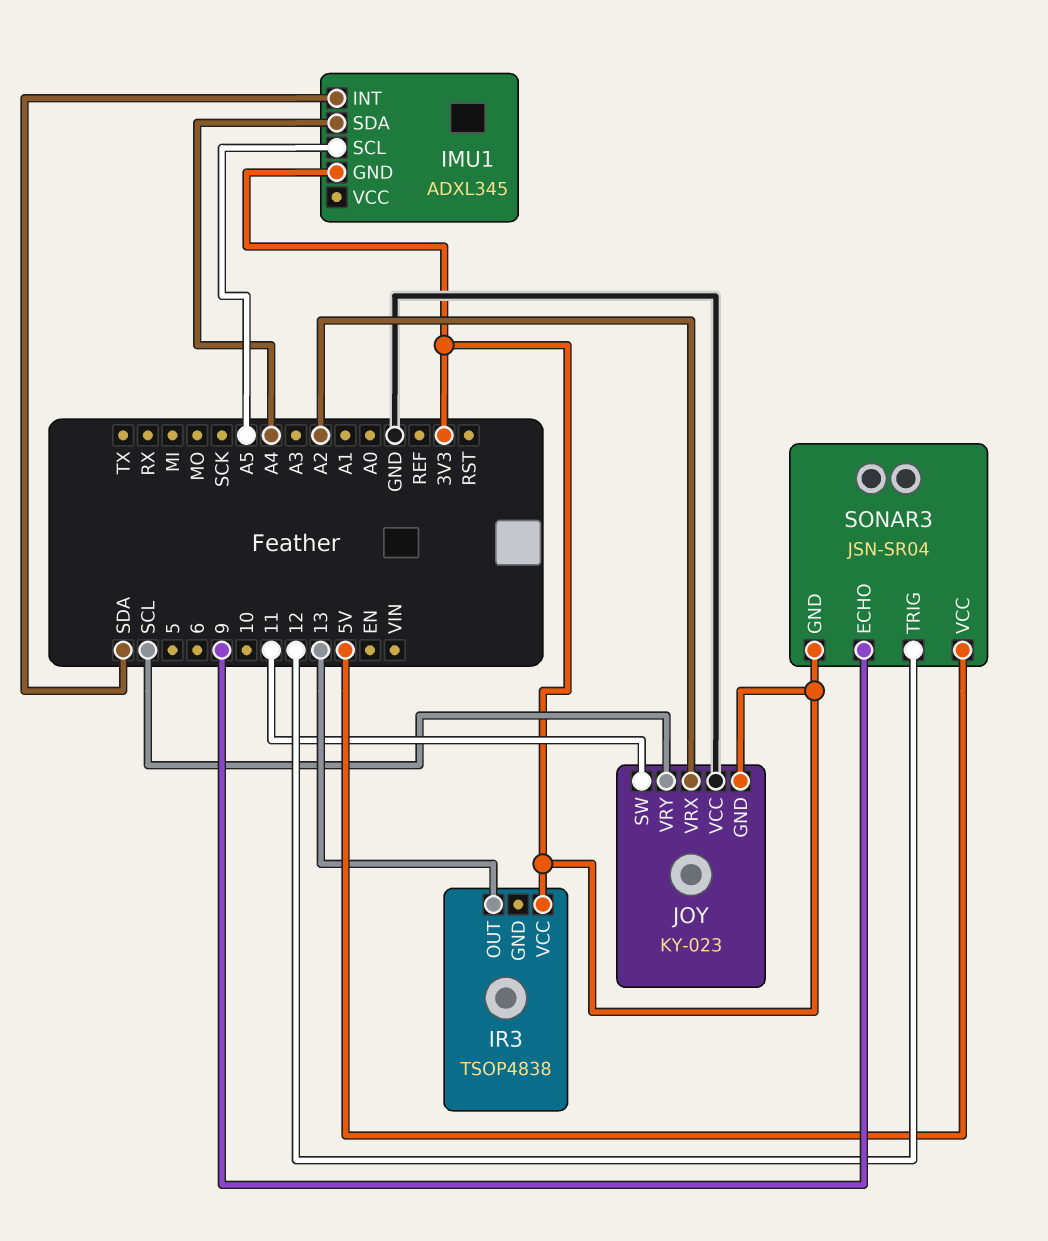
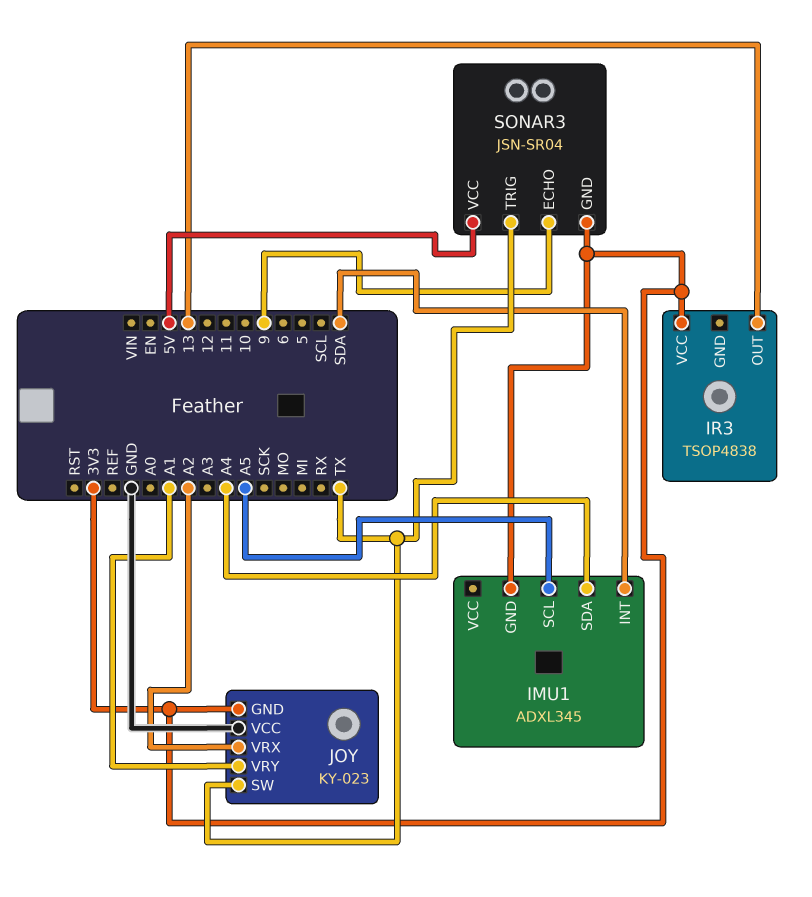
JOY pin SW: 11 -> TX
JOY pin VRY: SCL -> A1
SONAR3 pin TRIG: 12 -> TX

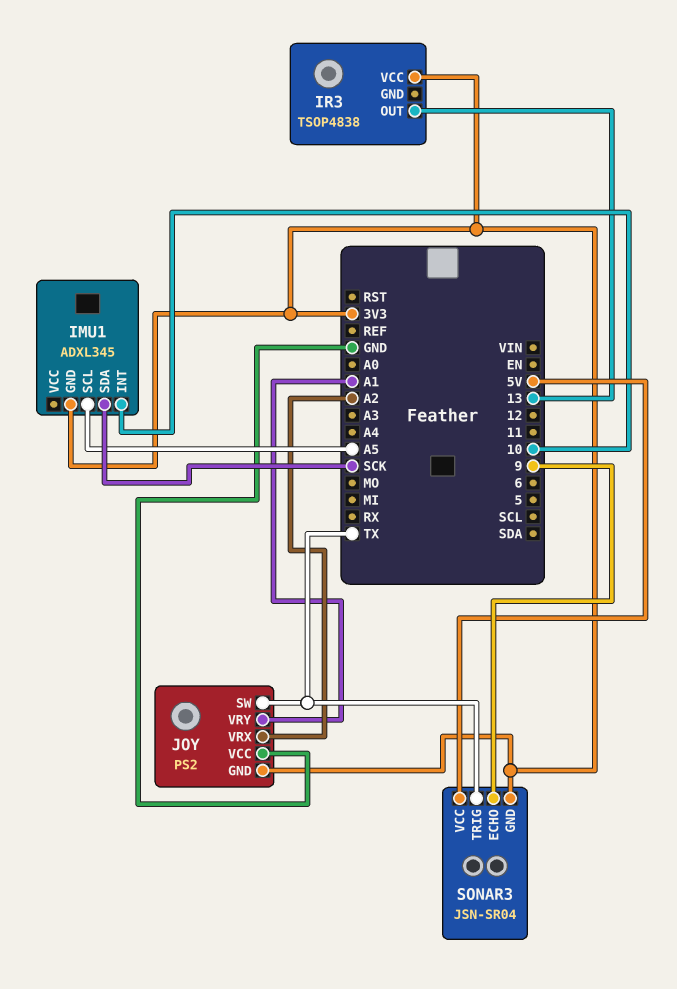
IMU1 pin INT: SDA -> 10
IMU1 pin SDA: A4 -> SCK
JOY: KY-023 -> PS2

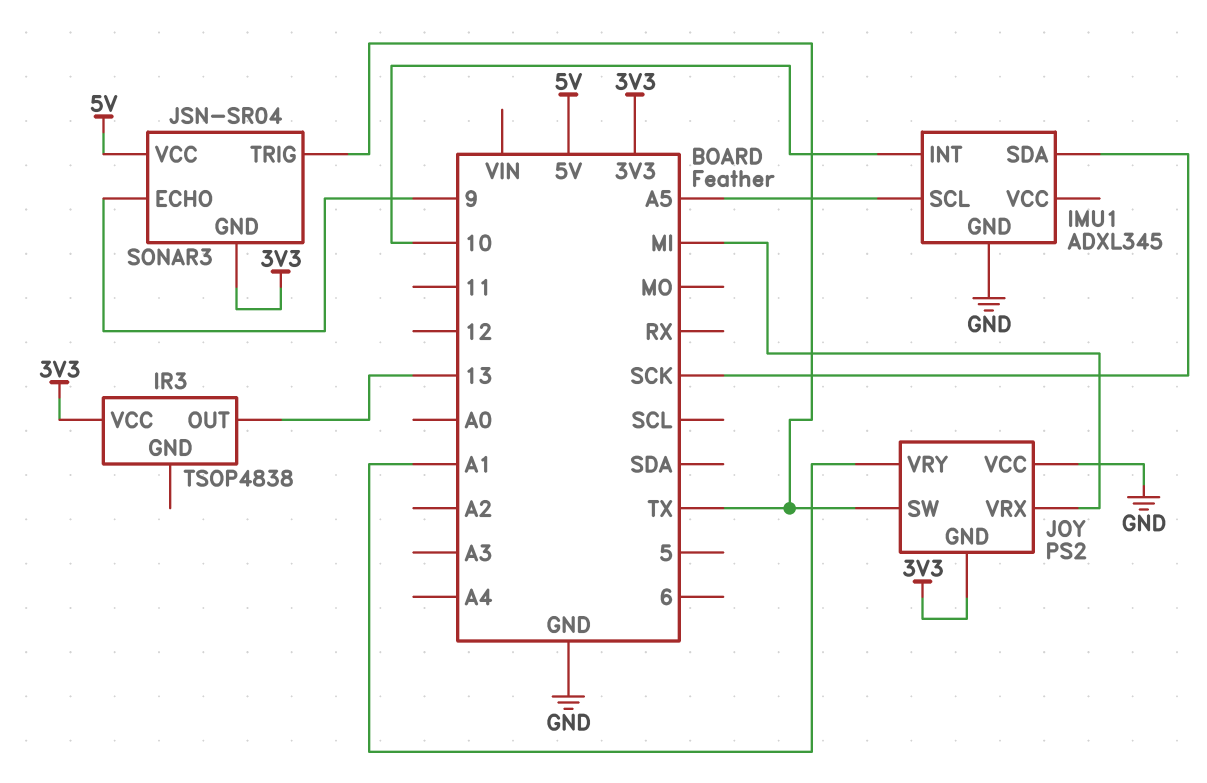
IMU1 pin GND: 3V3 -> GND
JOY pin VRX: A2 -> MI

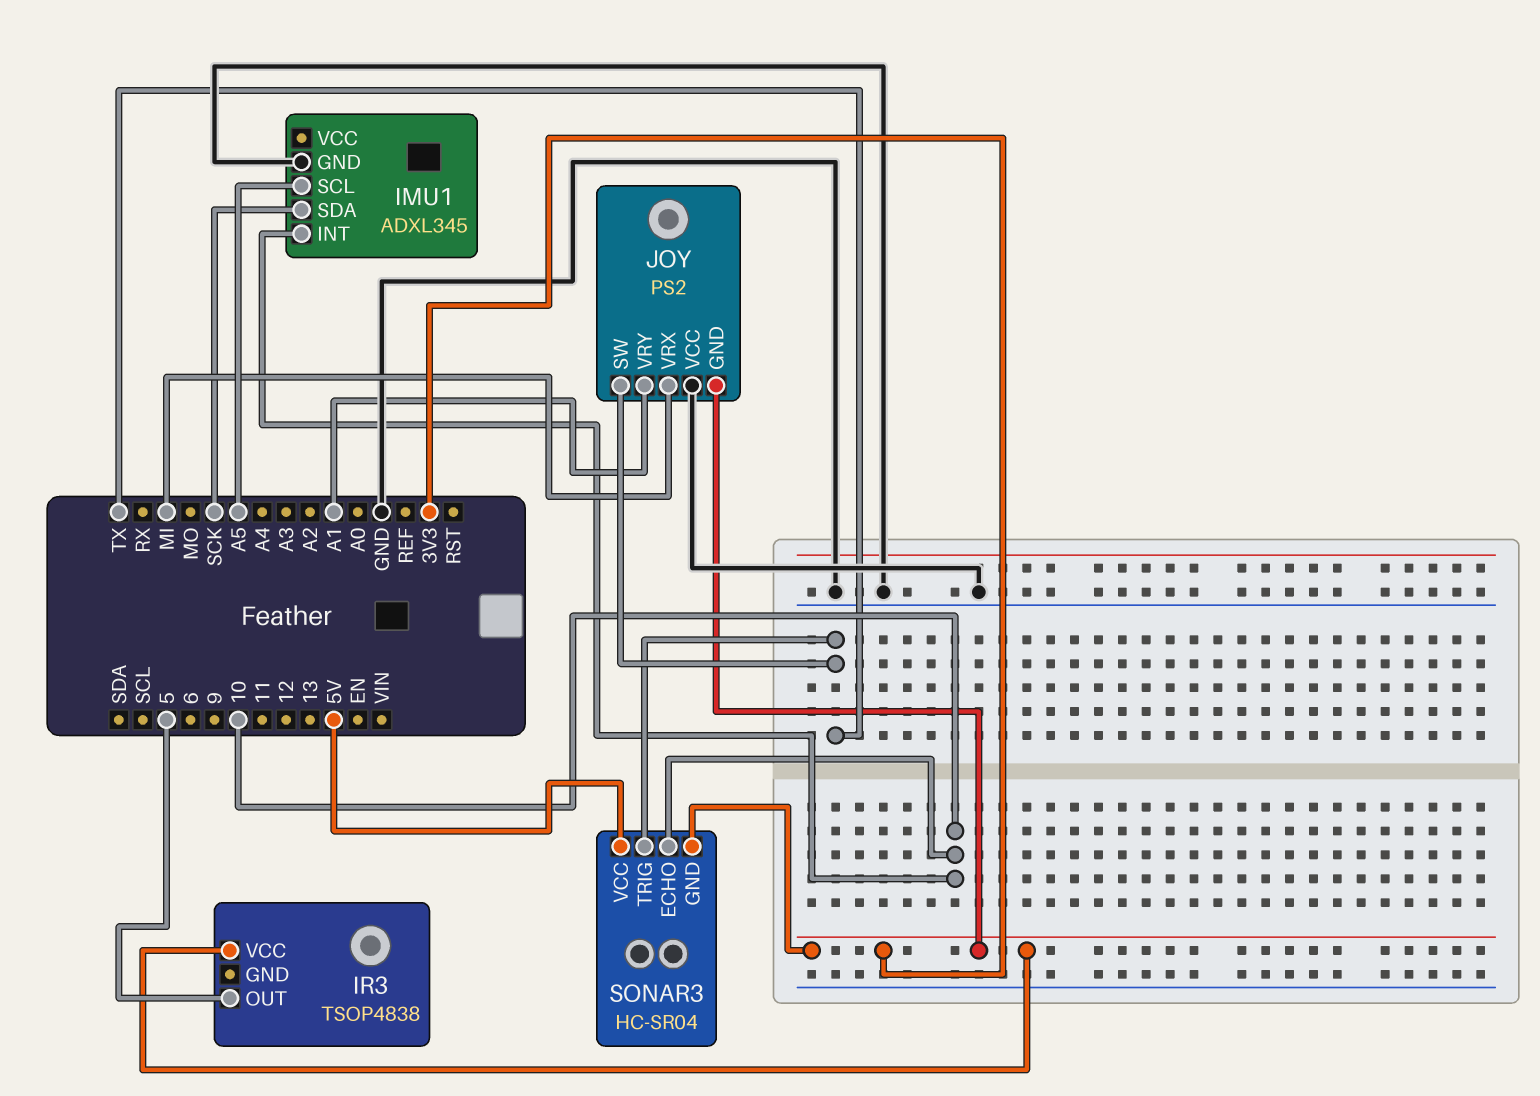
IR3 pin OUT: 13 -> 5
SONAR3: JSN-SR04 -> HC-SR04
SONAR3 pin ECHO: 9 -> 10

